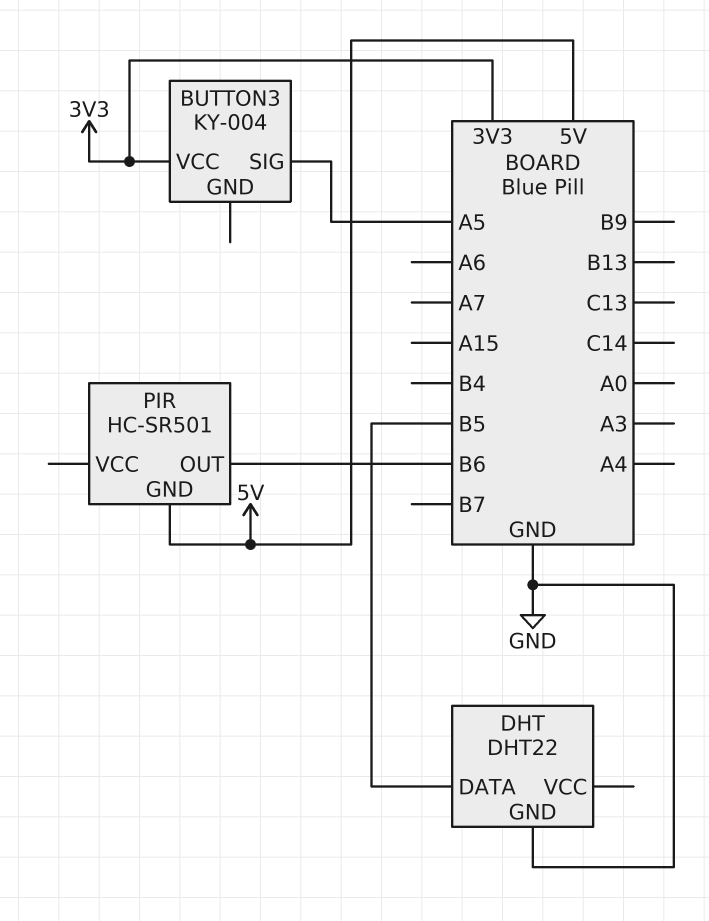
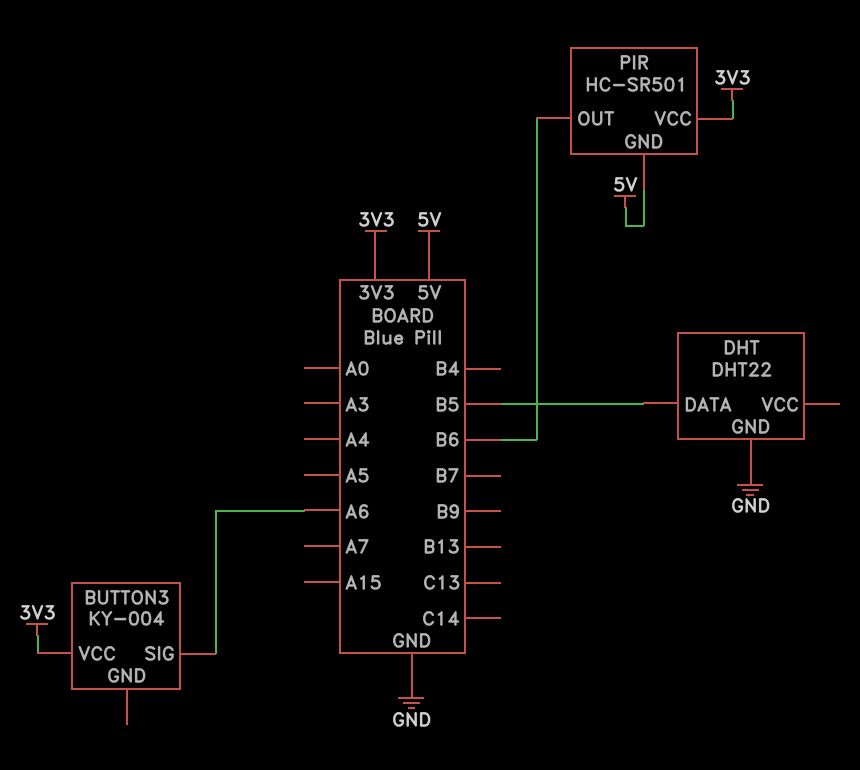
BUTTON3 pin SIG: A5 -> A6
PIR pin VCC: none -> 3V3

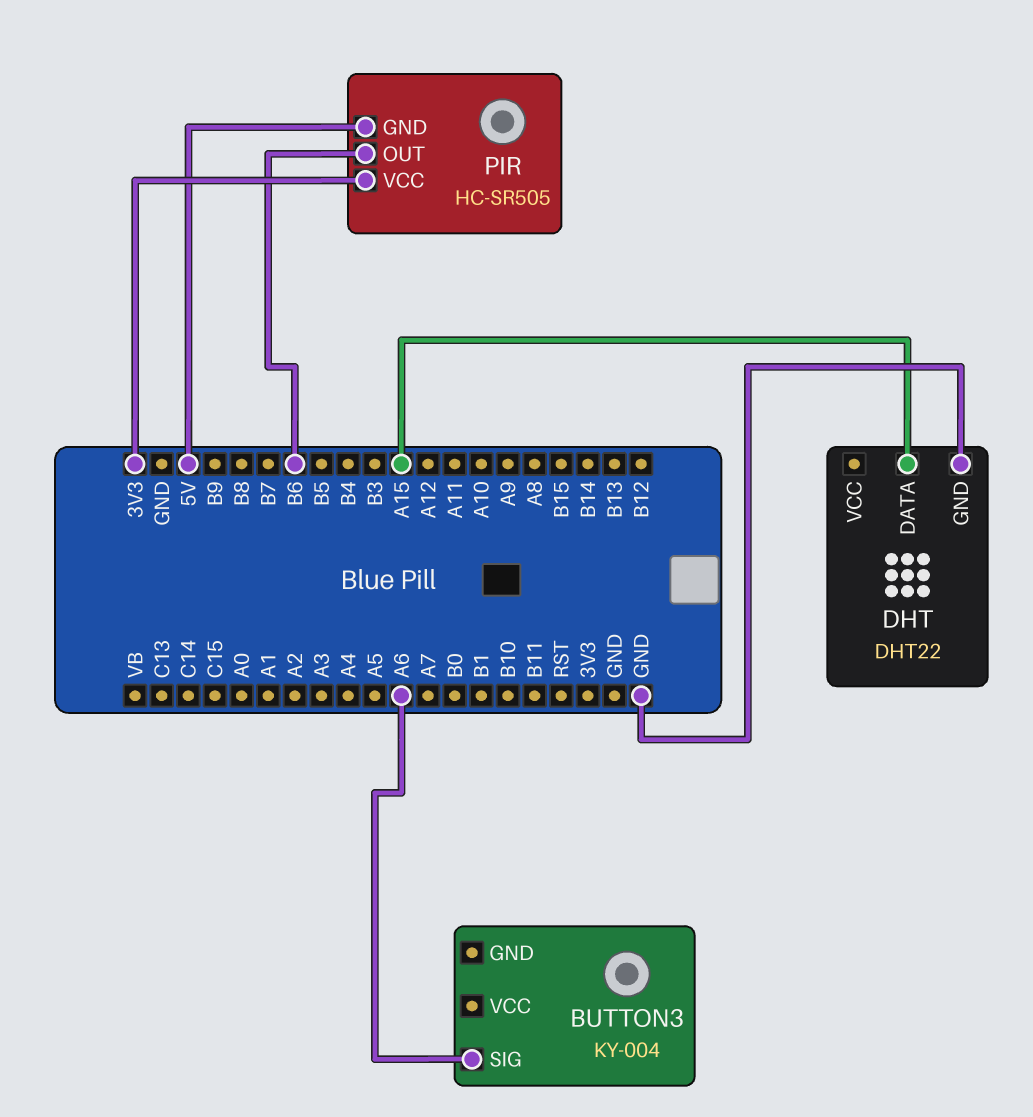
BUTTON3 pin VCC: 3V3 -> none
DHT pin DATA: B5 -> A15
PIR: HC-SR501 -> HC-SR505

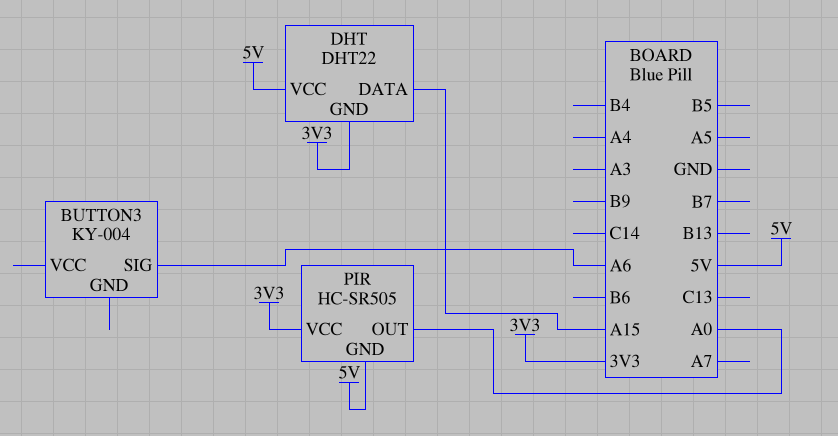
DHT pin GND: GND -> 3V3
DHT pin VCC: none -> 5V
PIR pin OUT: B6 -> A0

